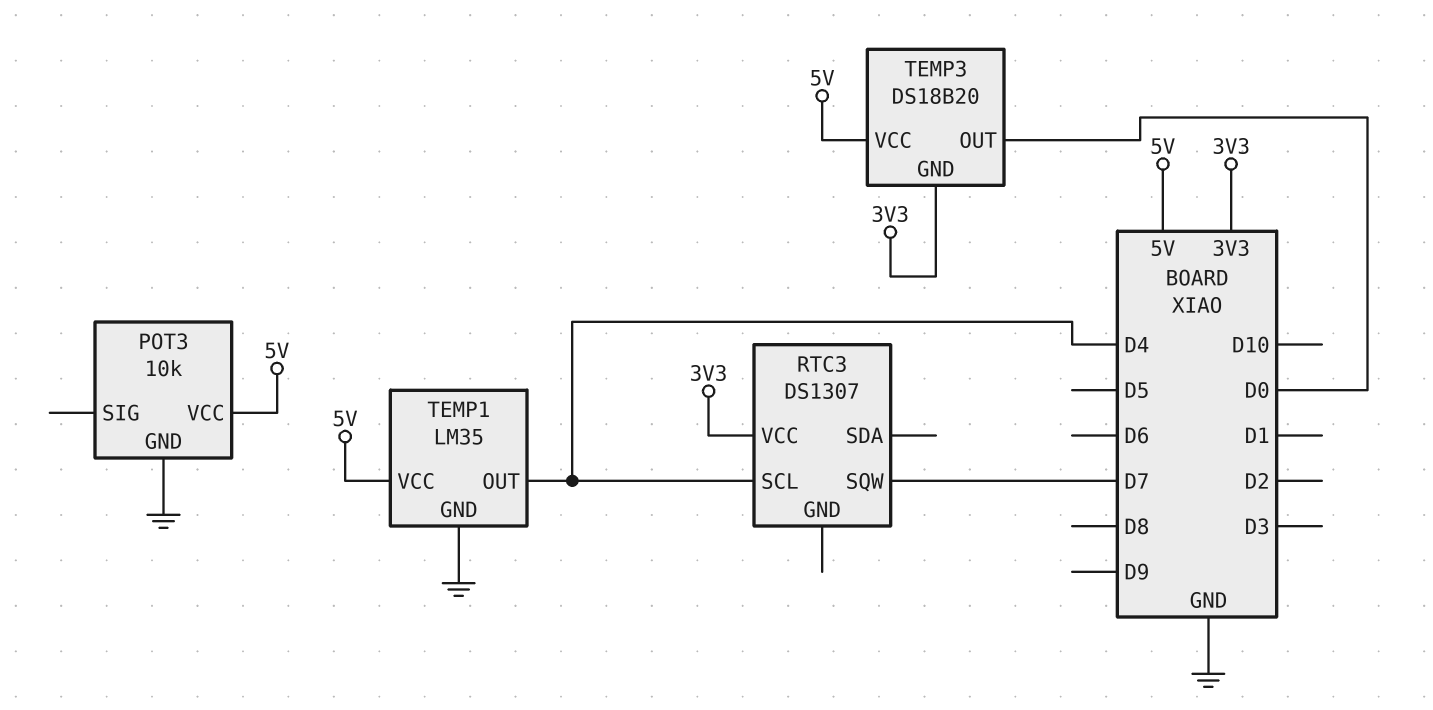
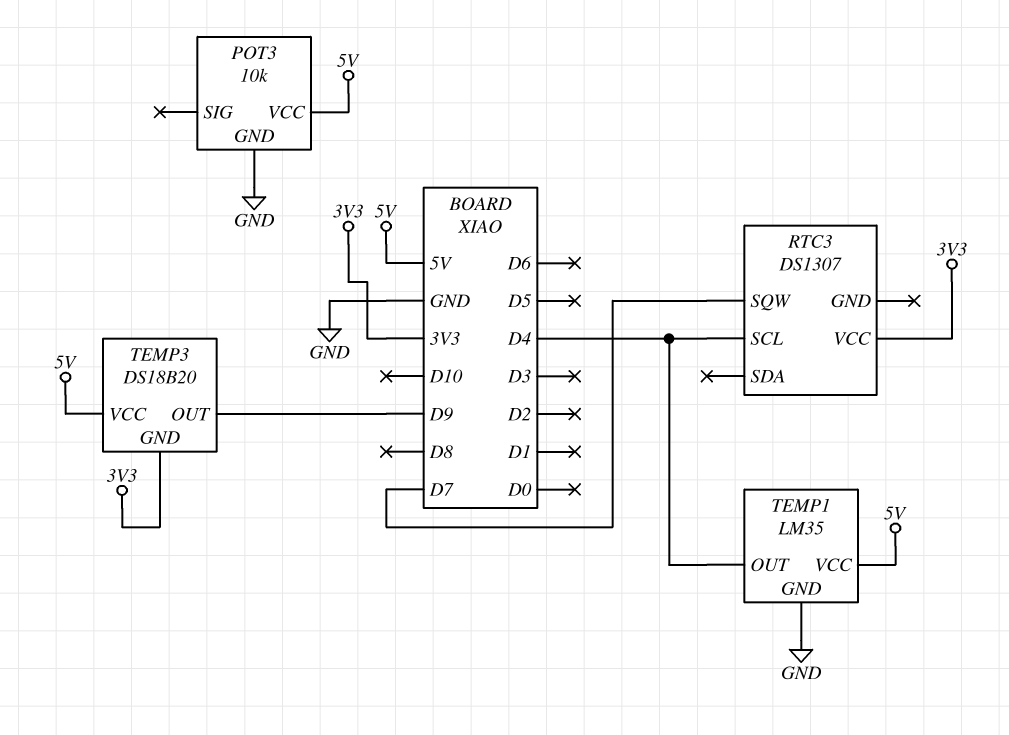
TEMP3 pin OUT: D0 -> D9

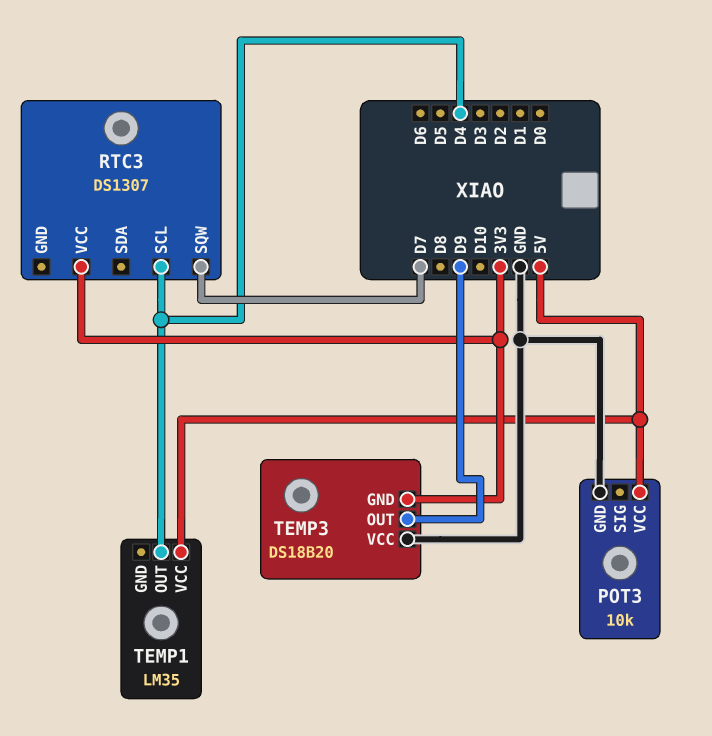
TEMP1 pin GND: GND -> none
TEMP3 pin VCC: 5V -> GND

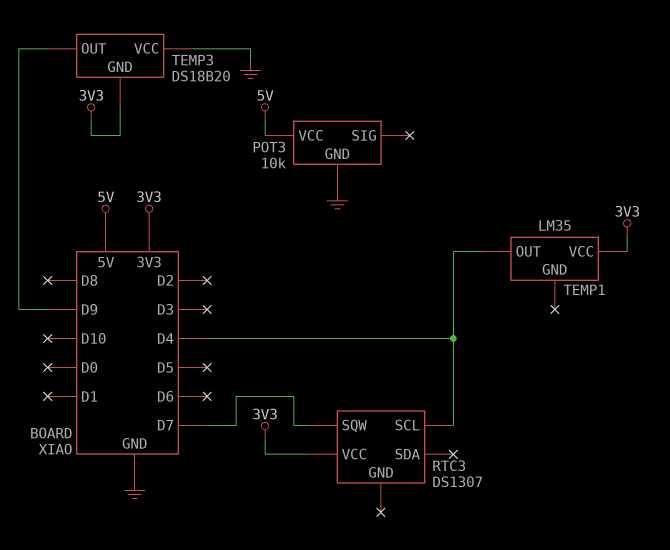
TEMP1 pin VCC: 5V -> 3V3

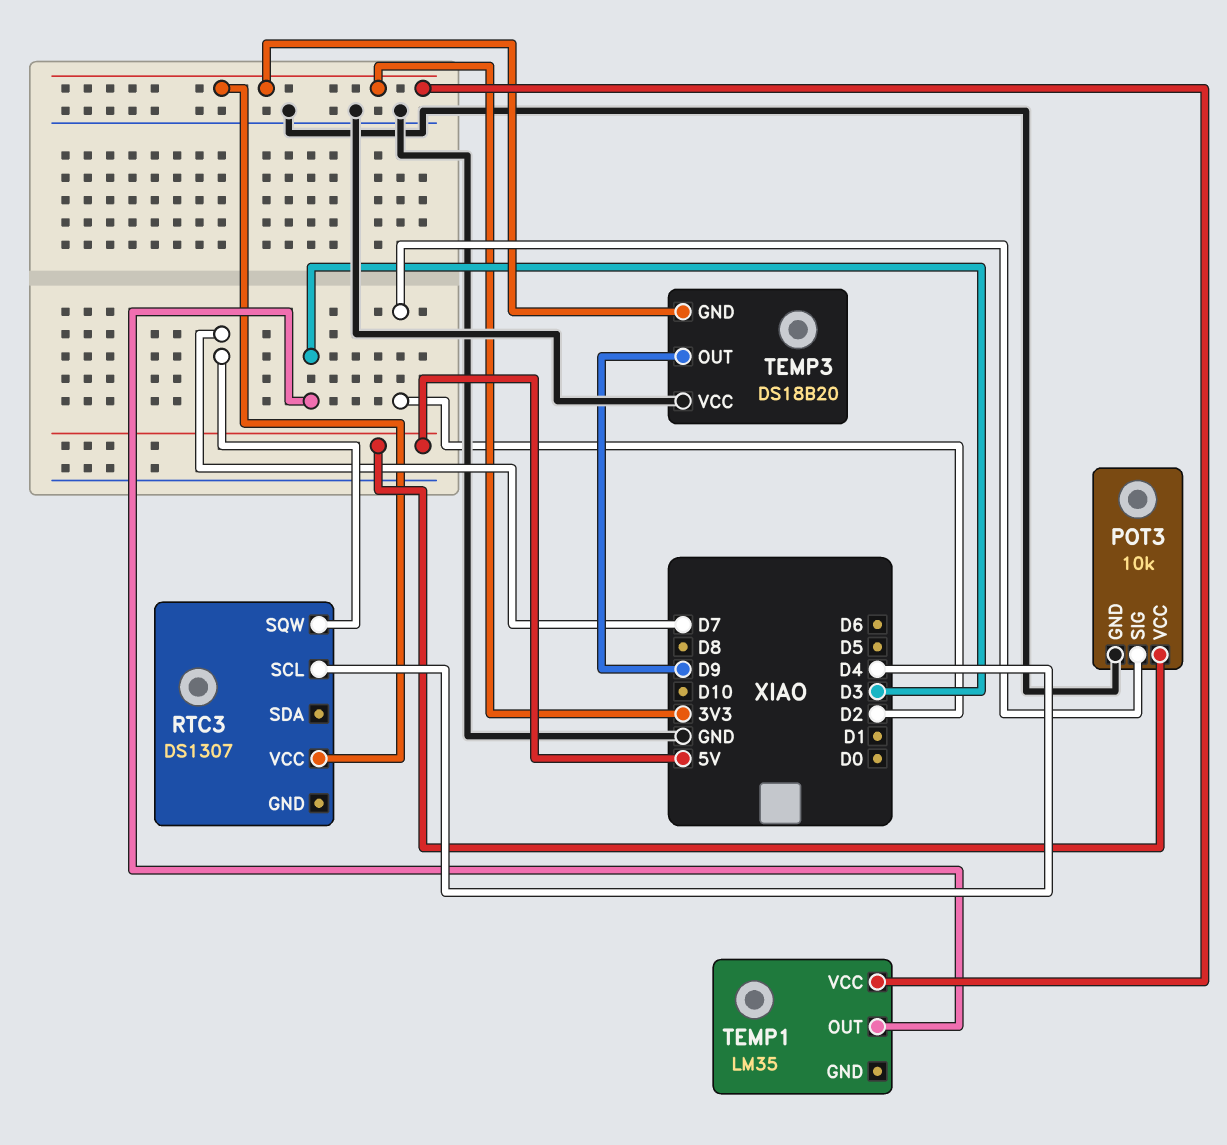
POT3 pin SIG: none -> D2
TEMP1 pin OUT: D4 -> D3

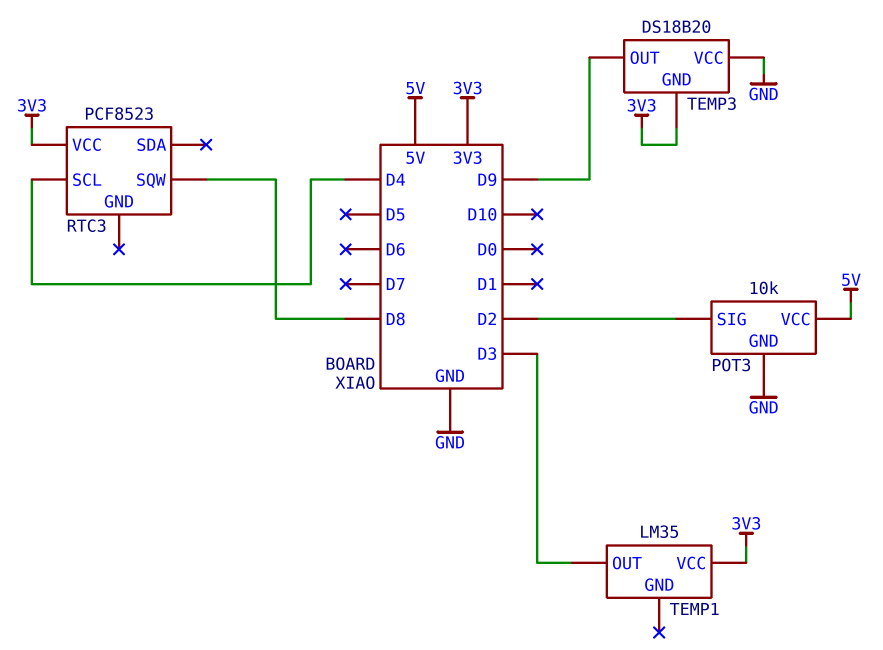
RTC3: DS1307 -> PCF8523
RTC3 pin SQW: D7 -> D8

